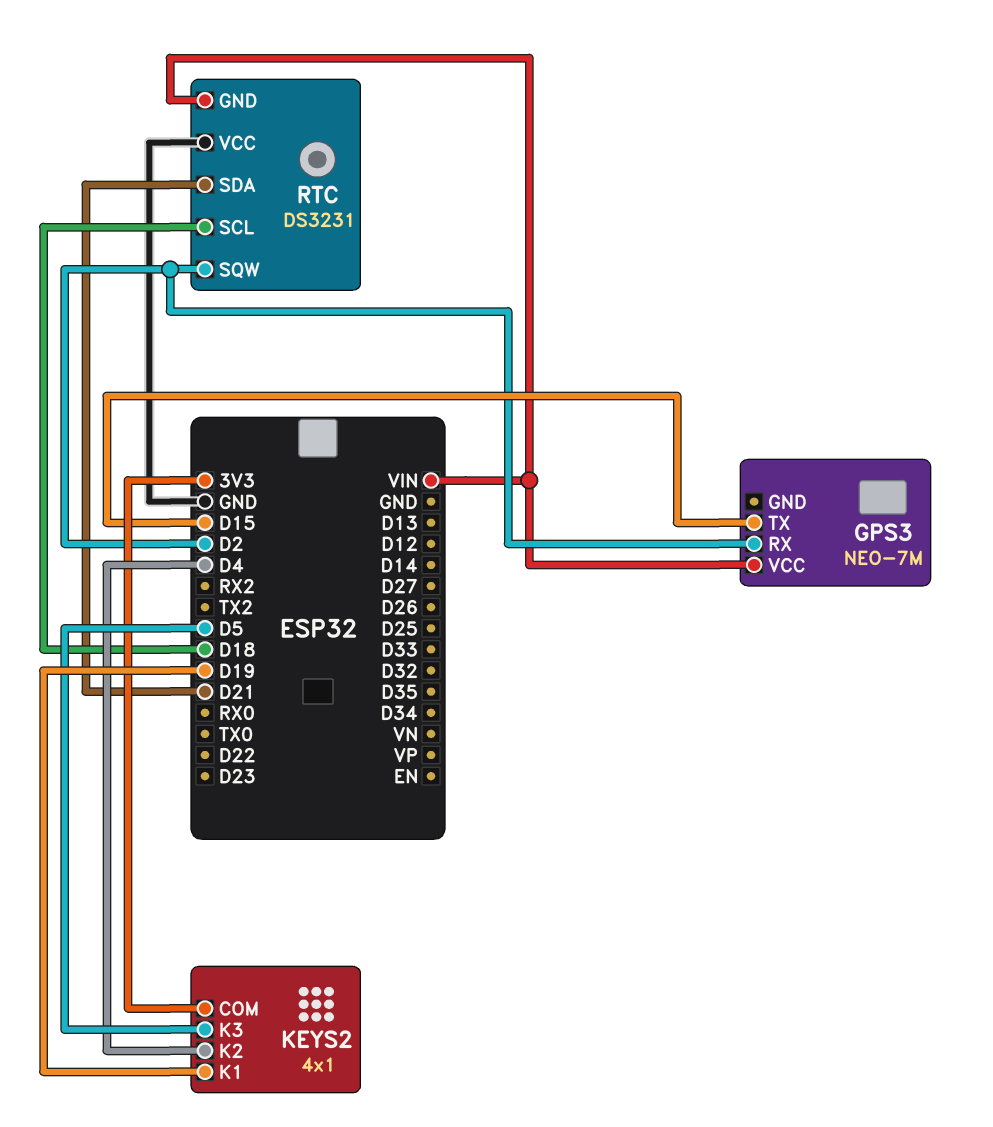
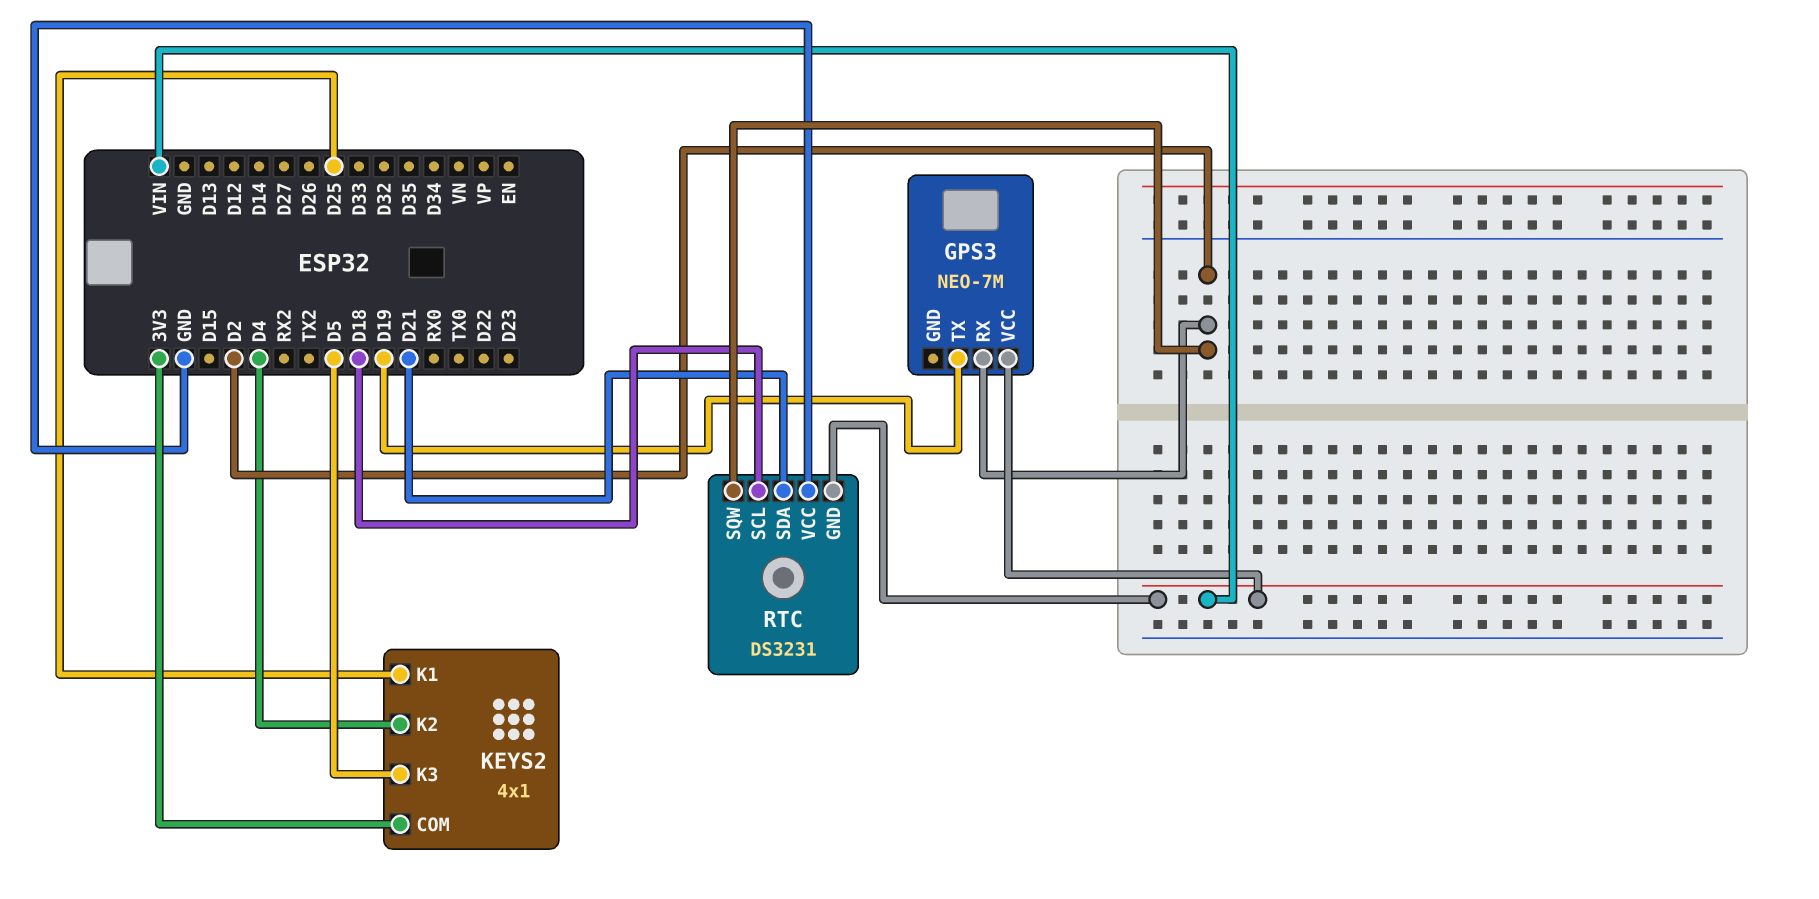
GPS3 pin TX: D15 -> D19
KEYS2 pin K1: D19 -> D25

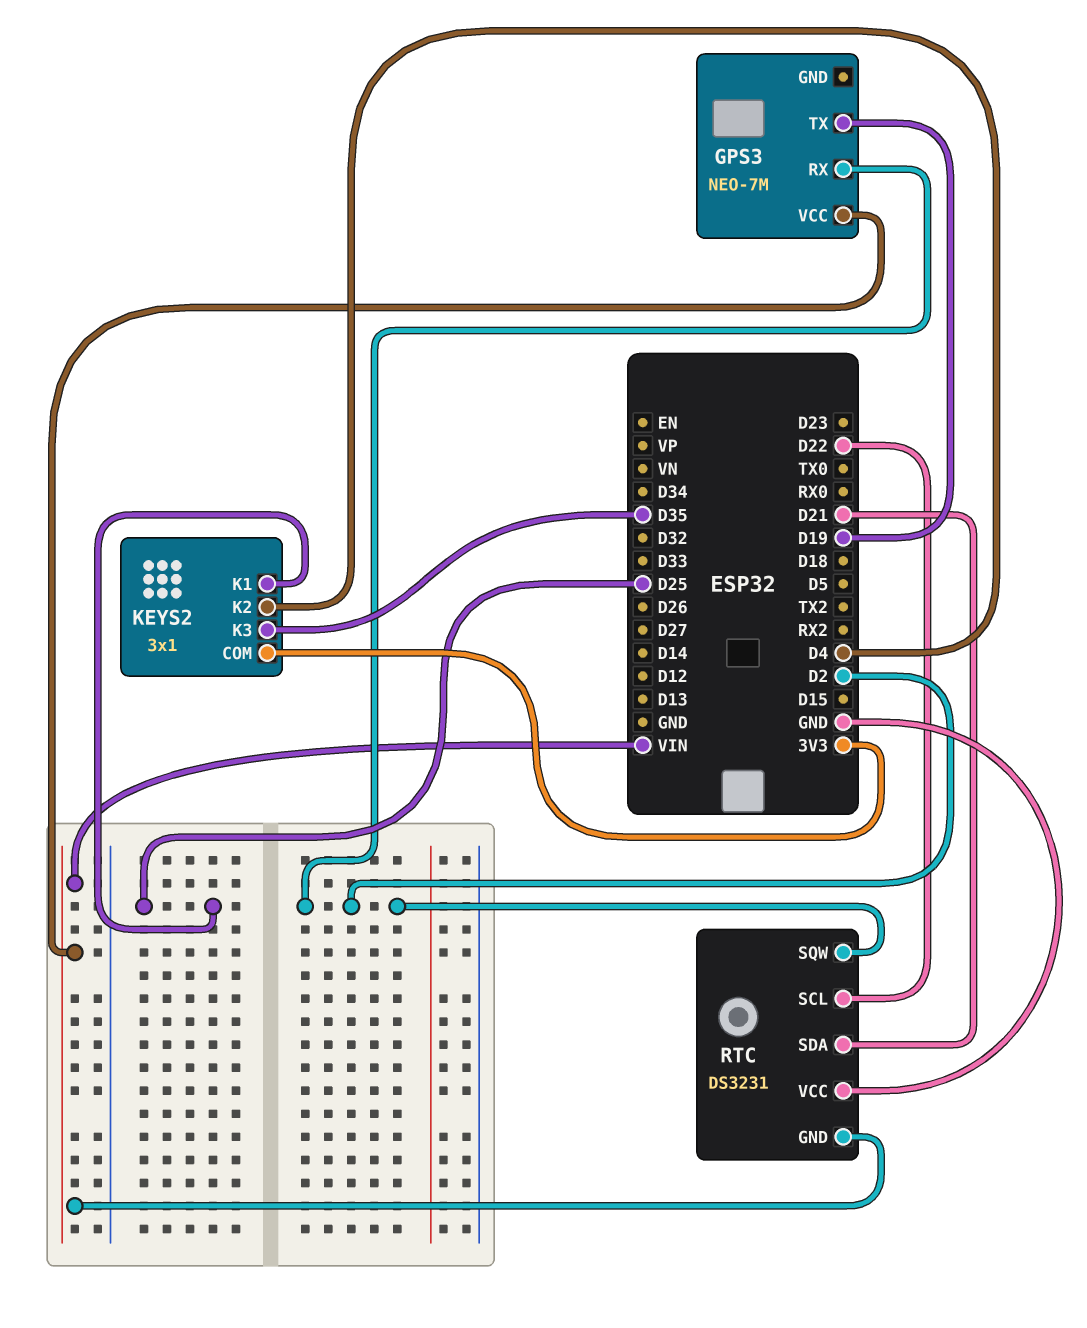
KEYS2: 4x1 -> 3x1
KEYS2 pin K3: D5 -> D35
RTC pin SCL: D18 -> D22

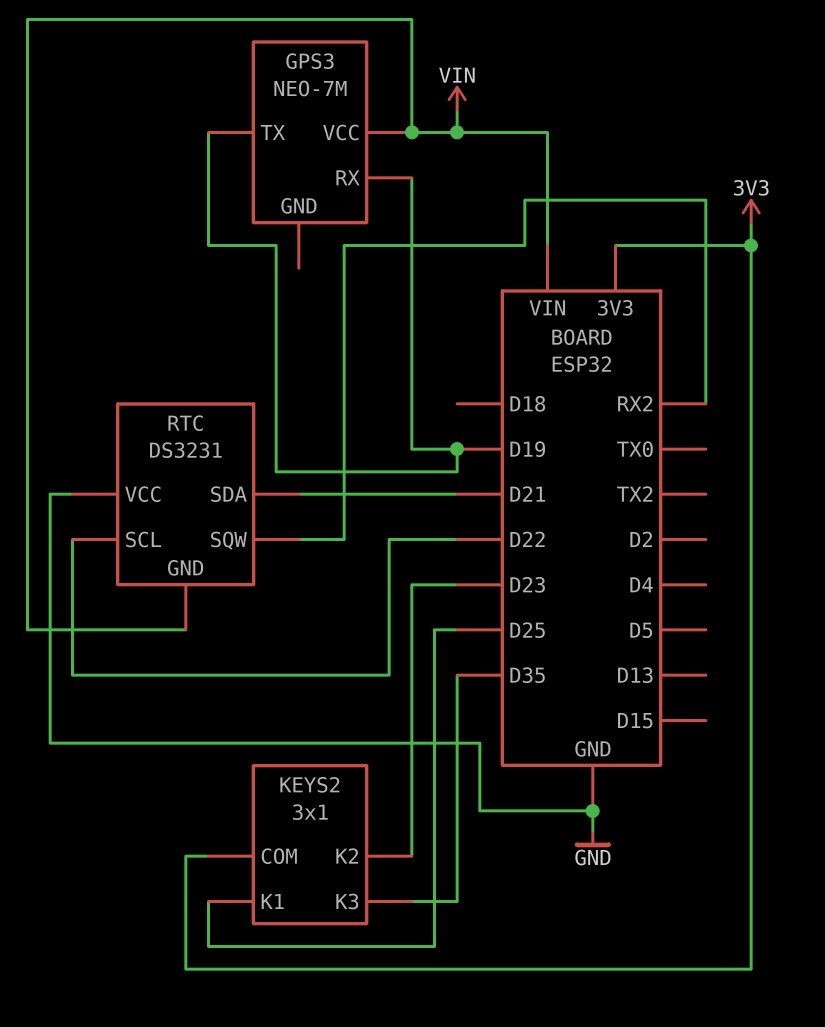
GPS3 pin RX: D2 -> D19
KEYS2 pin K2: D4 -> D23
RTC pin SQW: D2 -> RX2

